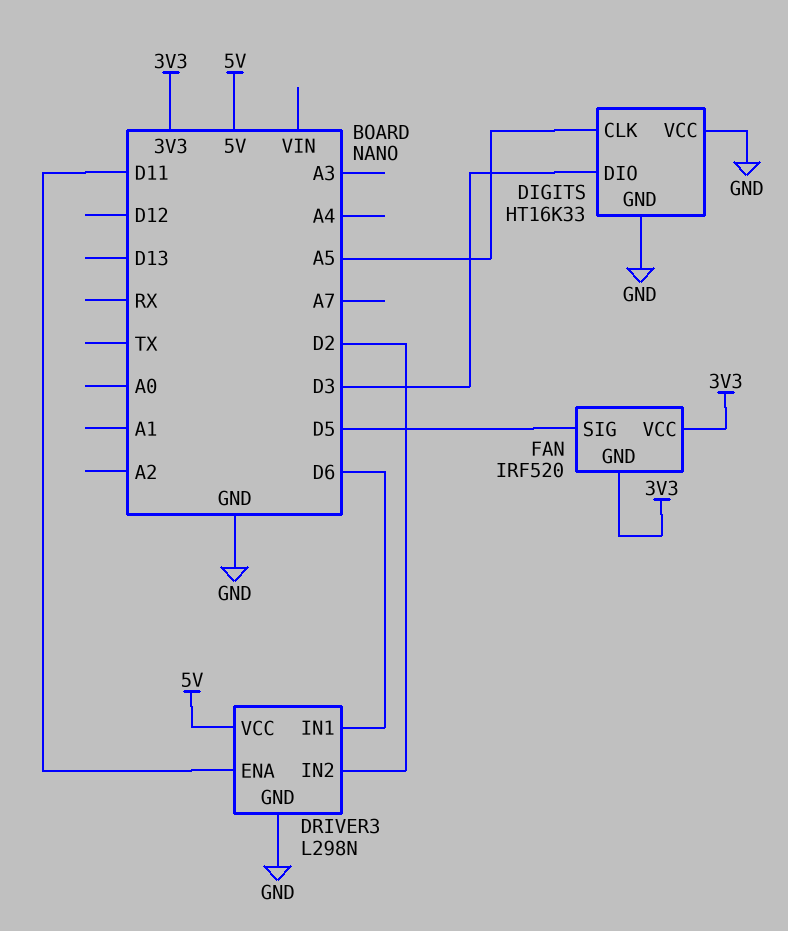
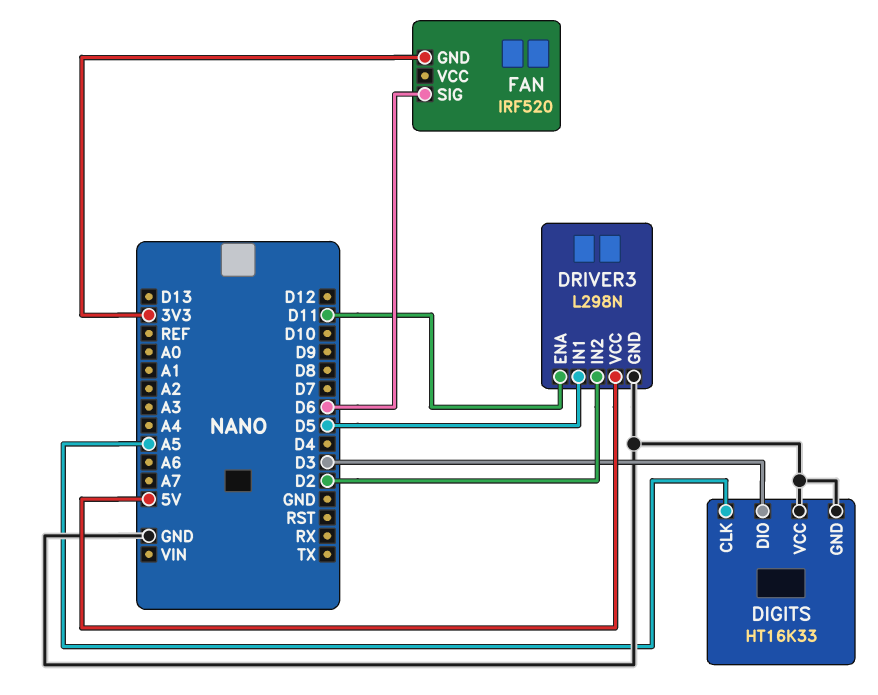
DRIVER3 pin IN1: D6 -> D5
FAN pin SIG: D5 -> D6
FAN pin VCC: 3V3 -> none

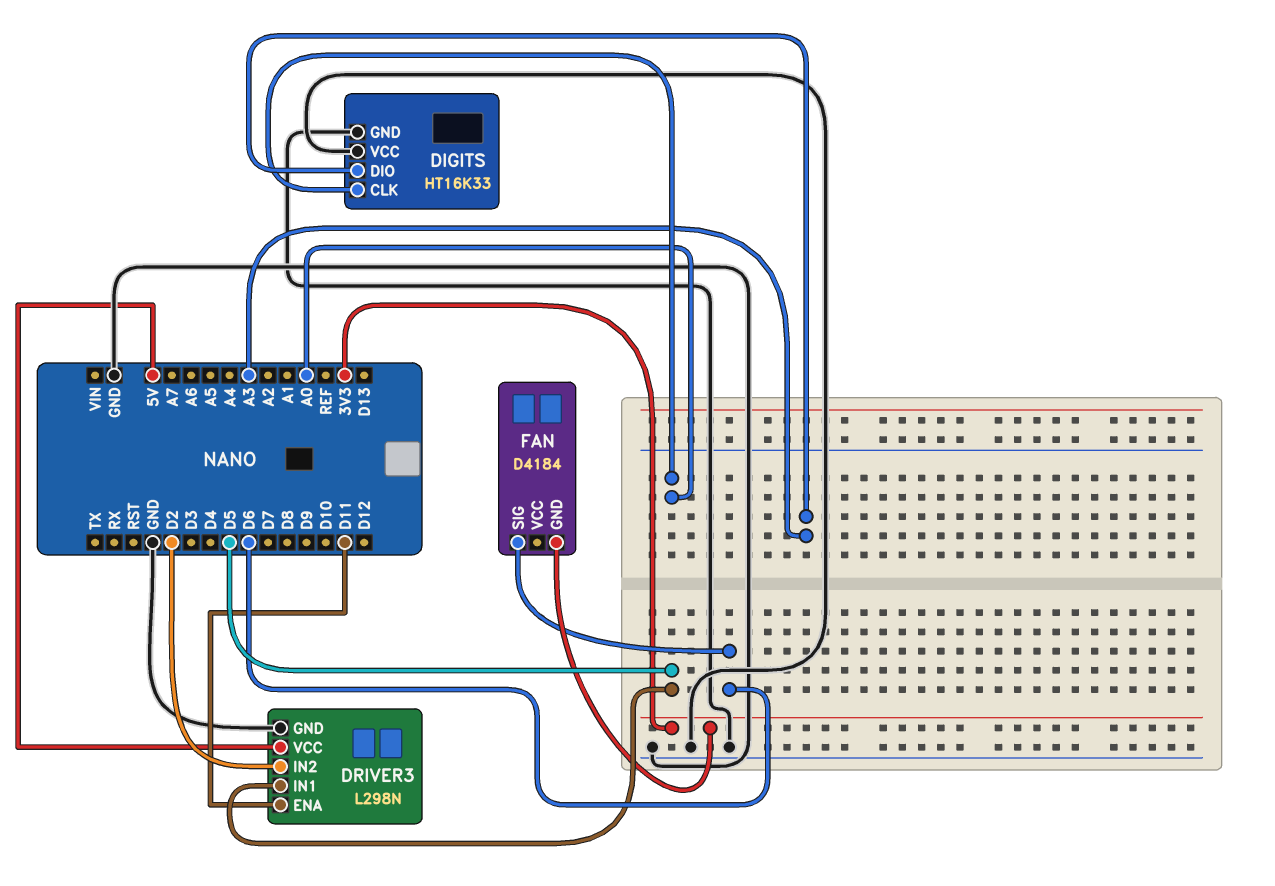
DIGITS pin CLK: A5 -> A0
DIGITS pin DIO: D3 -> A3
FAN: IRF520 -> D4184

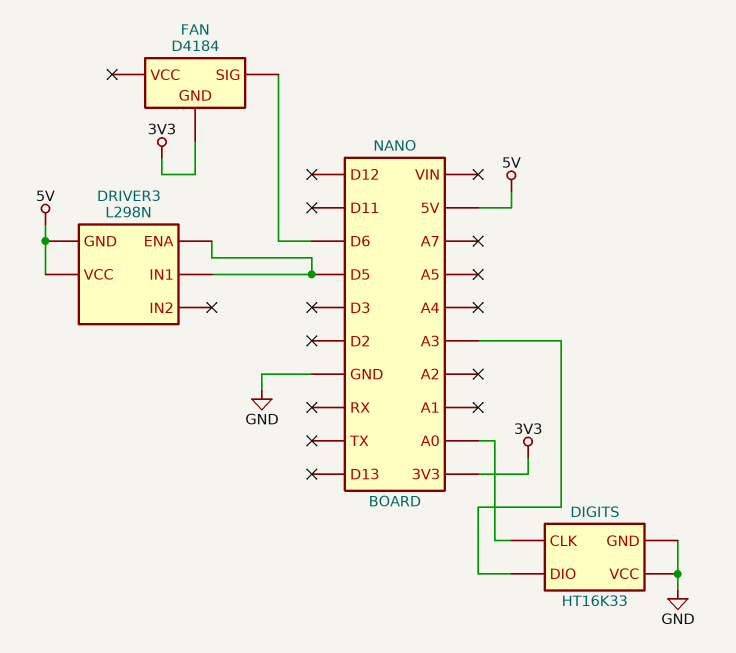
DRIVER3 pin ENA: D11 -> D5
DRIVER3 pin GND: GND -> 5V
DRIVER3 pin IN2: D2 -> none

